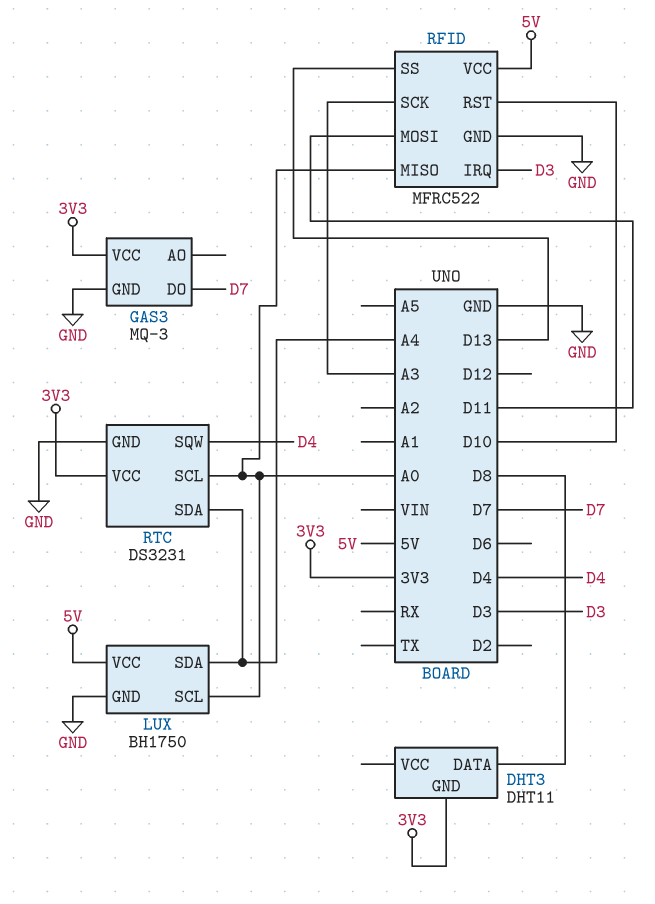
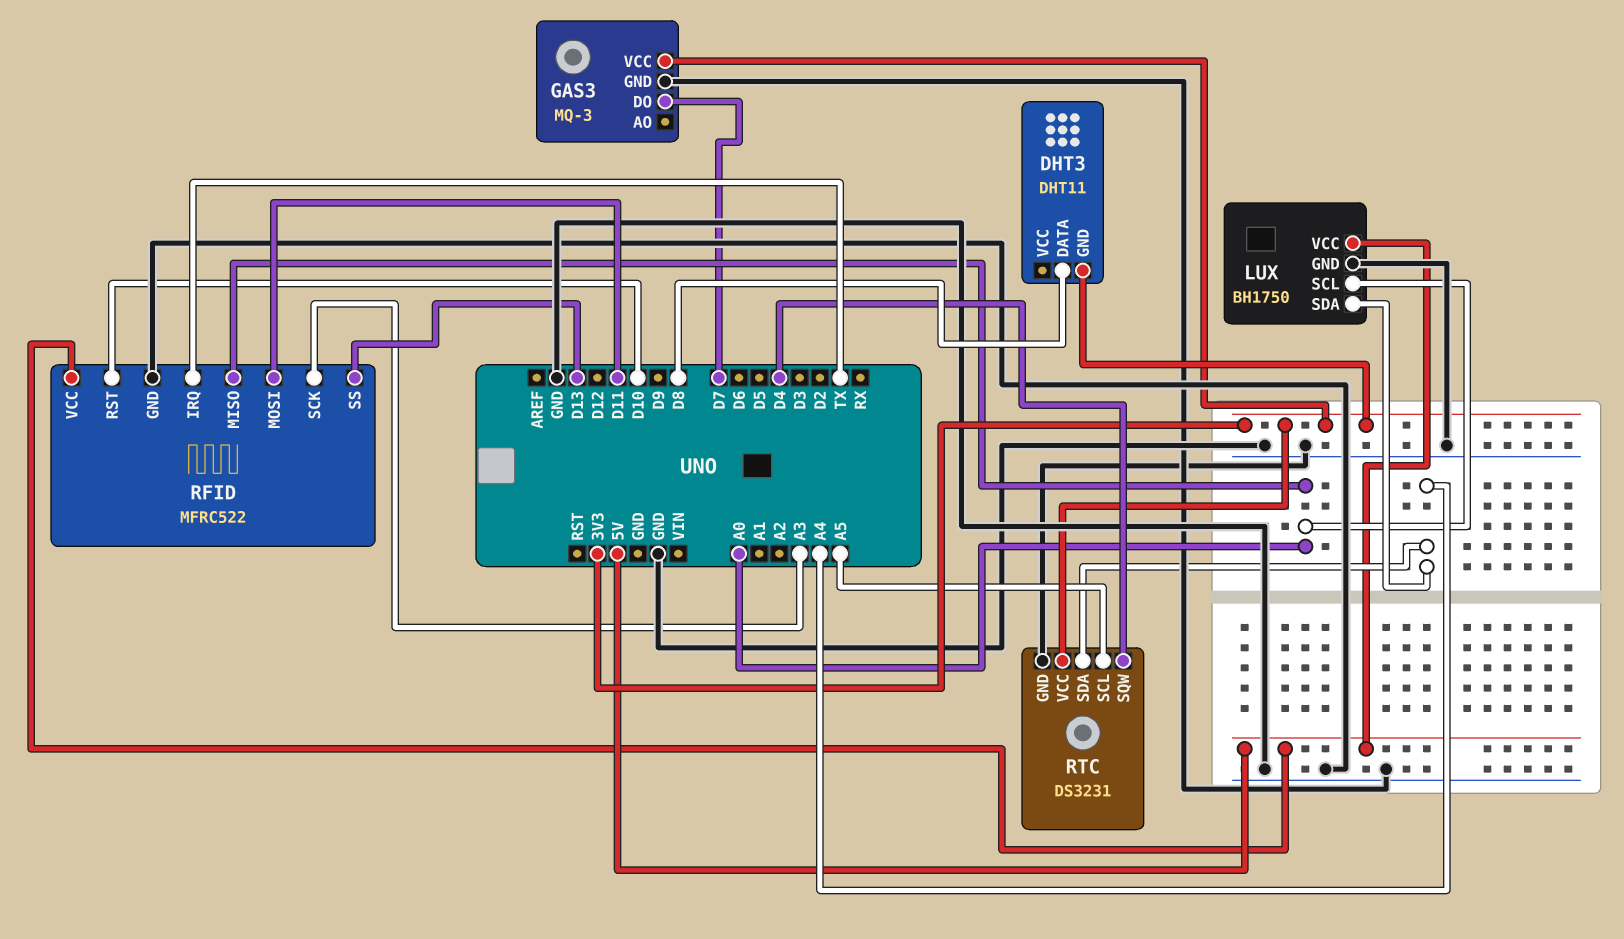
RFID pin IRQ: D3 -> TX
RTC pin SCL: A0 -> A5

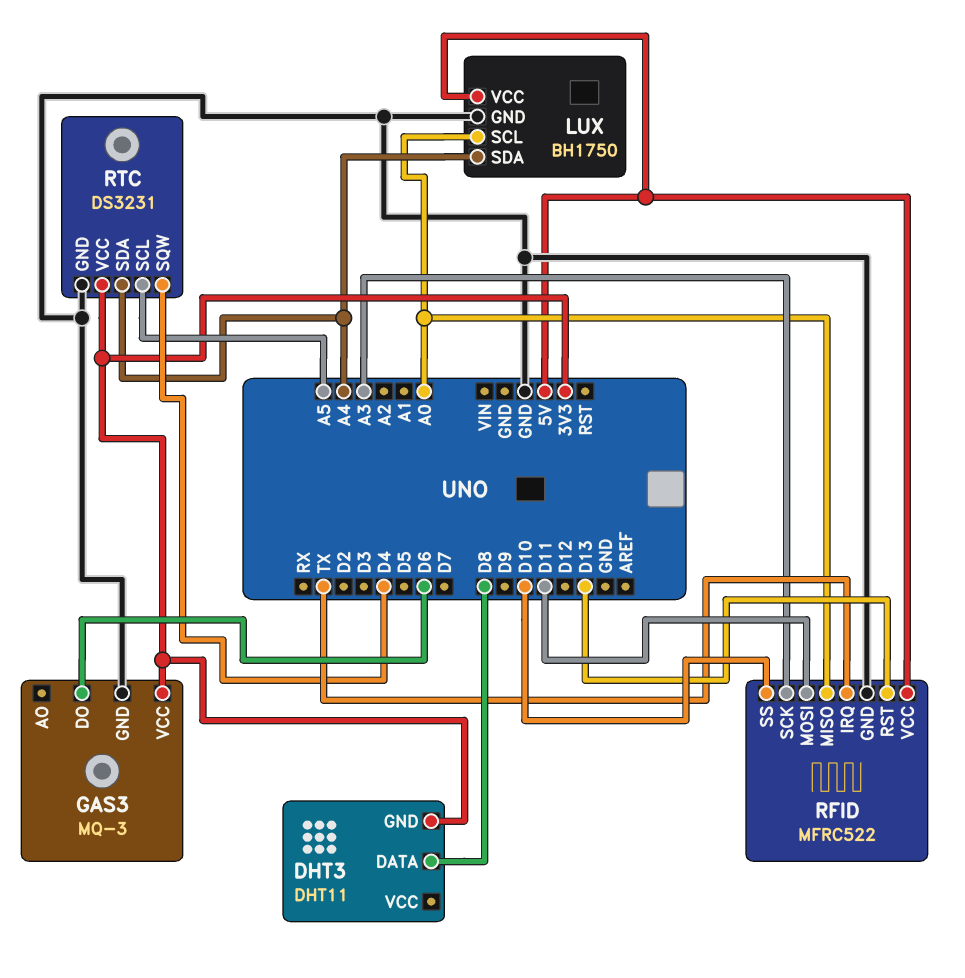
GAS3 pin DO: D7 -> D6
RFID pin RST: D10 -> D13
RFID pin SS: D13 -> D10

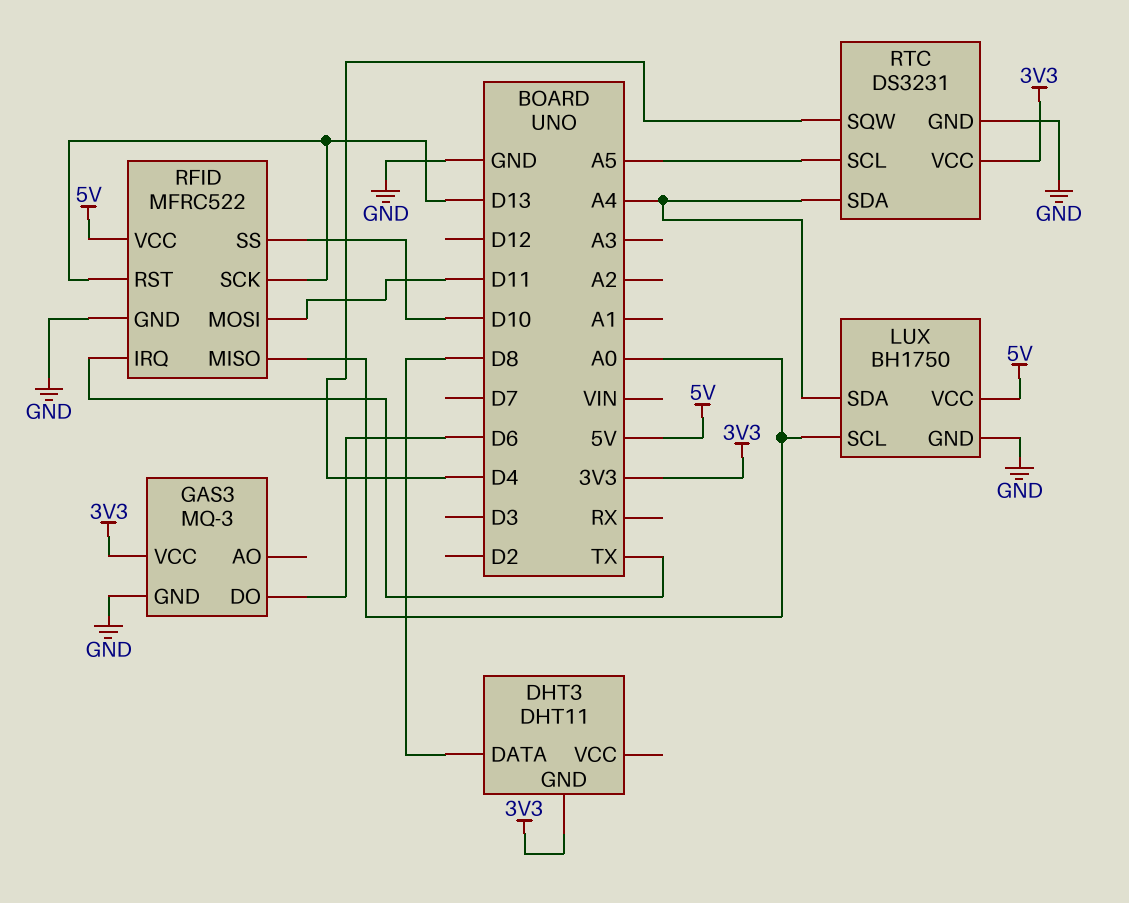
RFID pin SCK: A3 -> D13

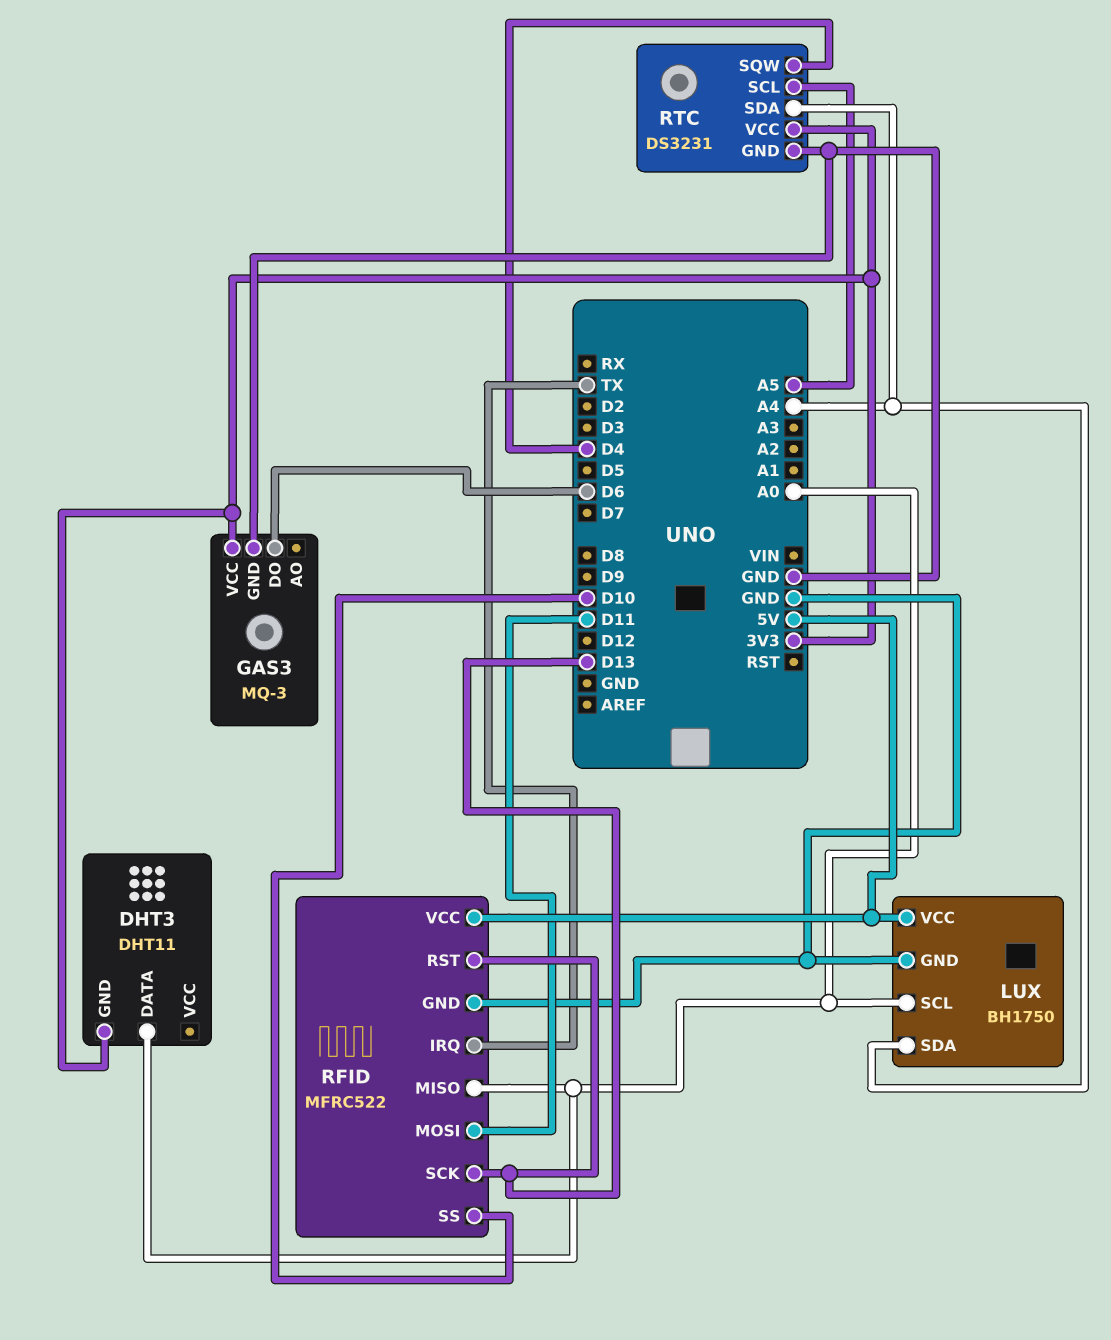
DHT3 pin DATA: D8 -> A0

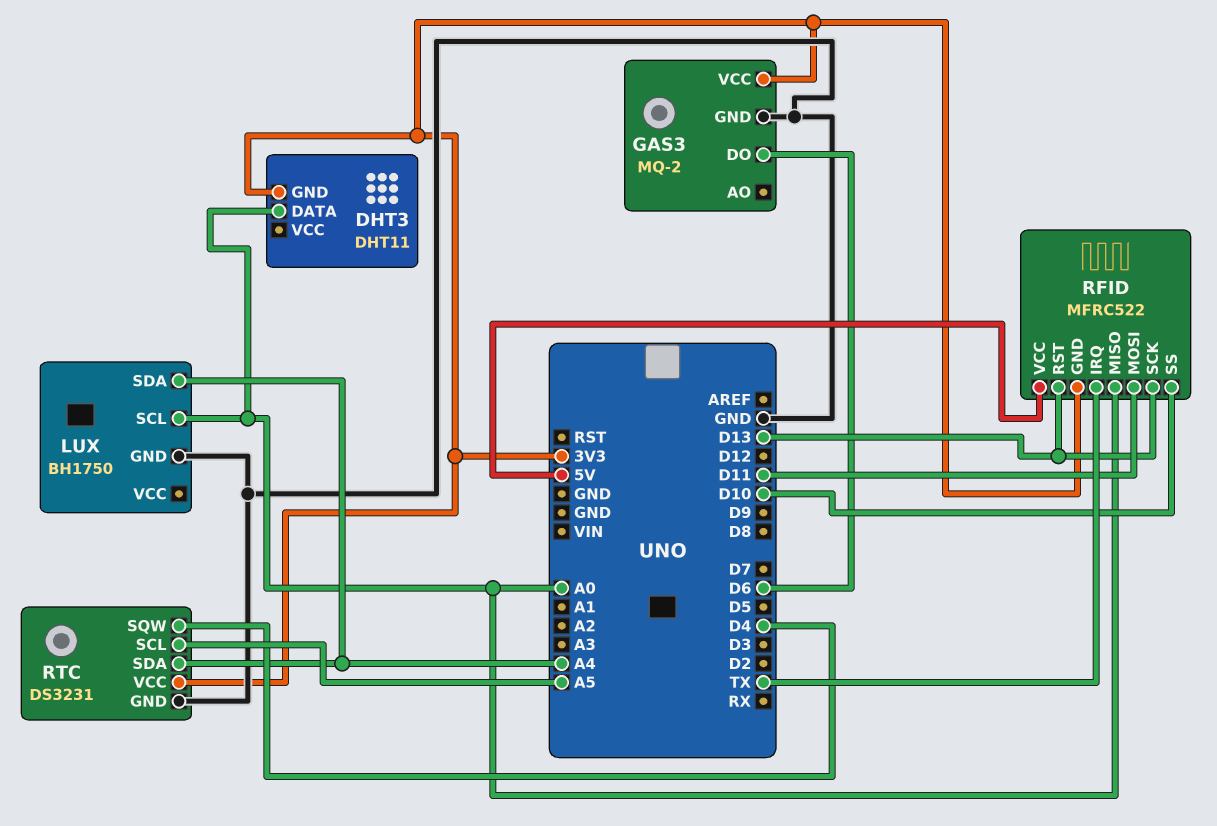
GAS3: MQ-3 -> MQ-2
LUX pin VCC: 5V -> none
RFID pin GND: GND -> 3V3

